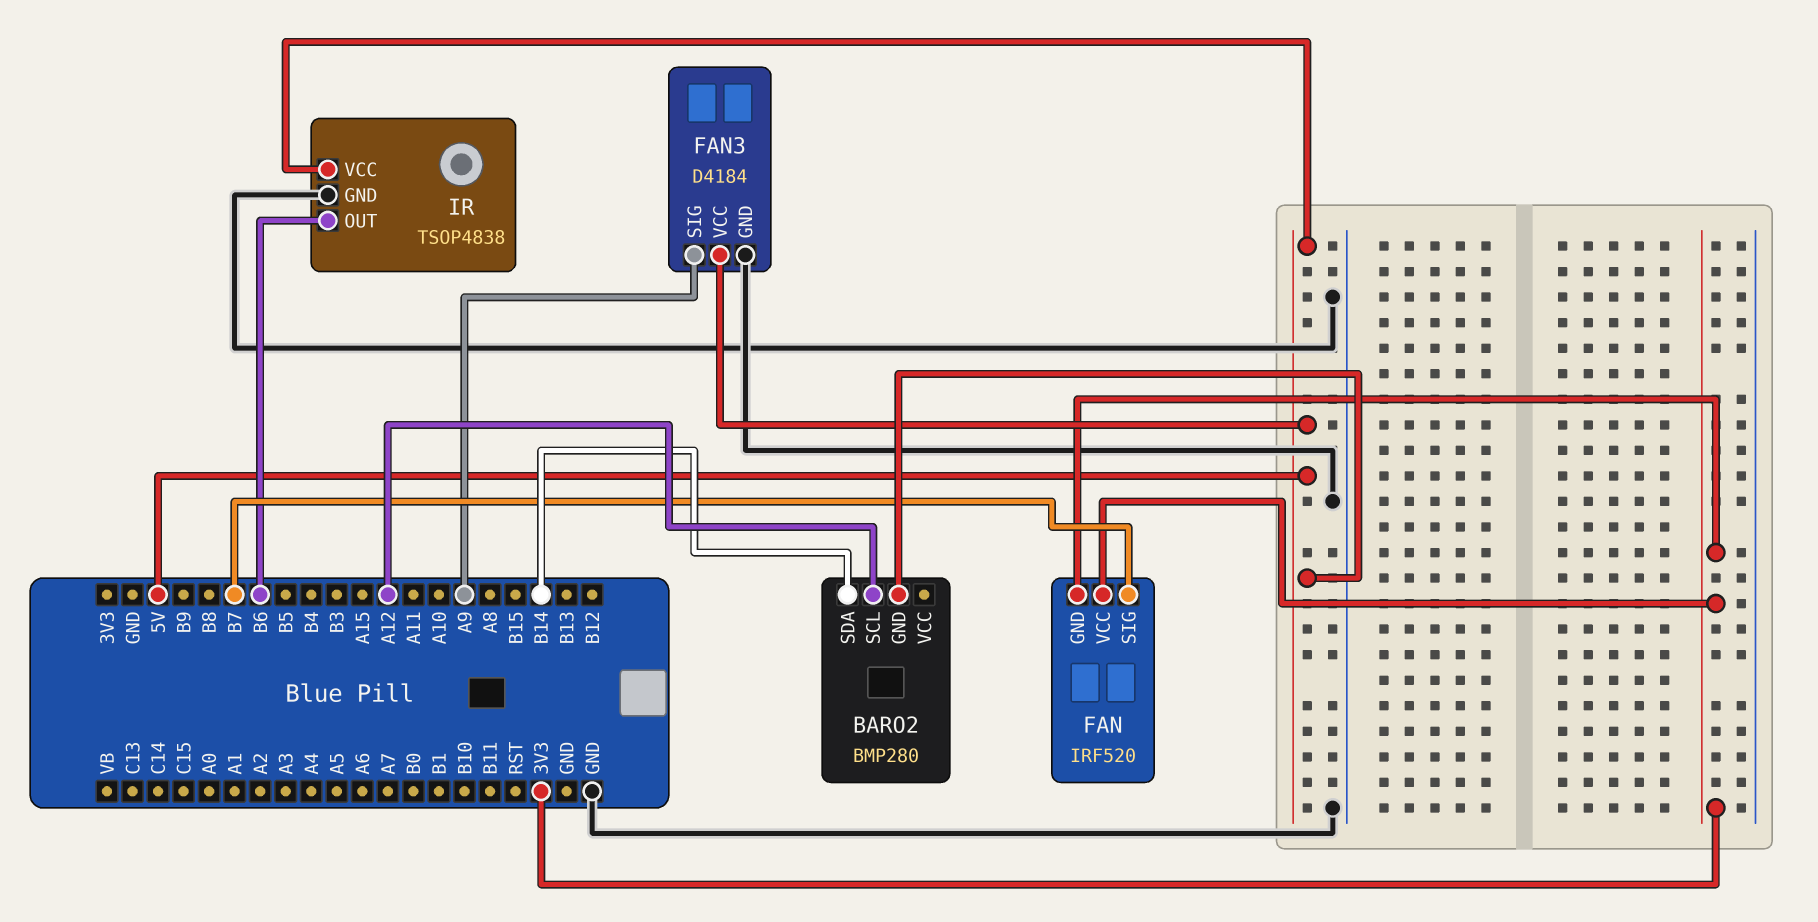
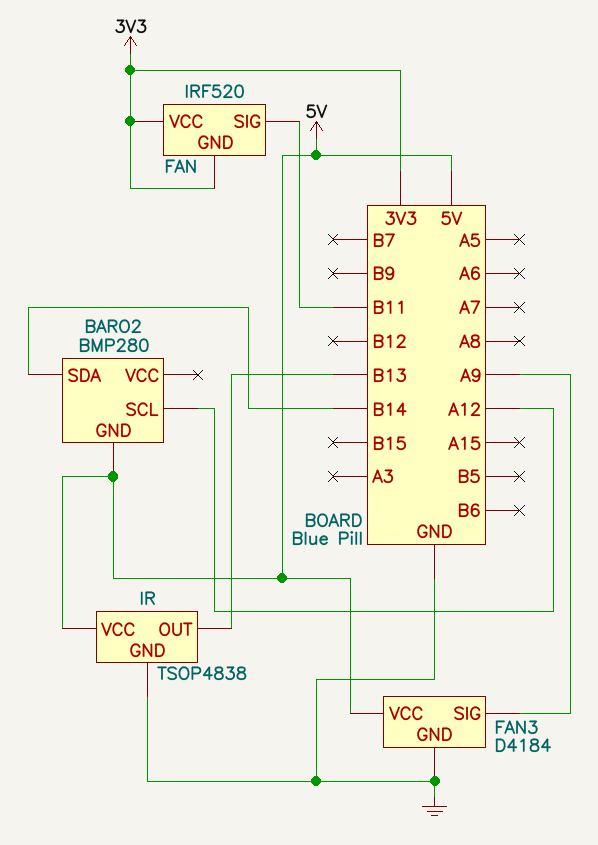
FAN pin SIG: B7 -> B11
IR pin OUT: B6 -> B13

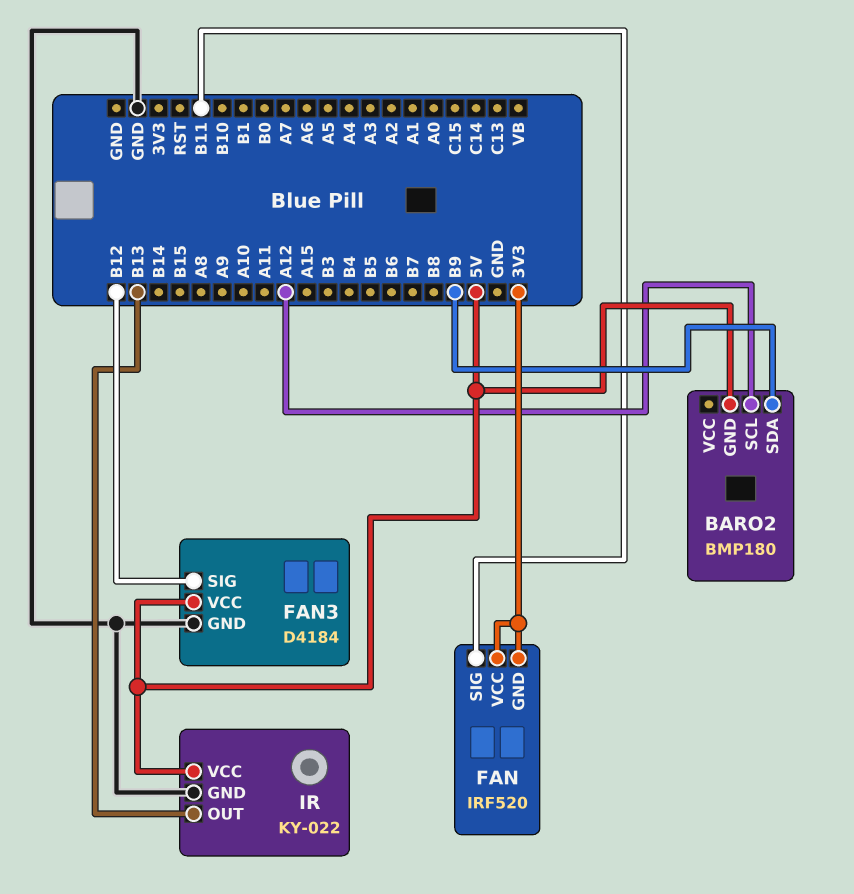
BARO2: BMP280 -> BMP180
BARO2 pin SDA: B14 -> B9
FAN3 pin SIG: A9 -> B12
IR: TSOP4838 -> KY-022

